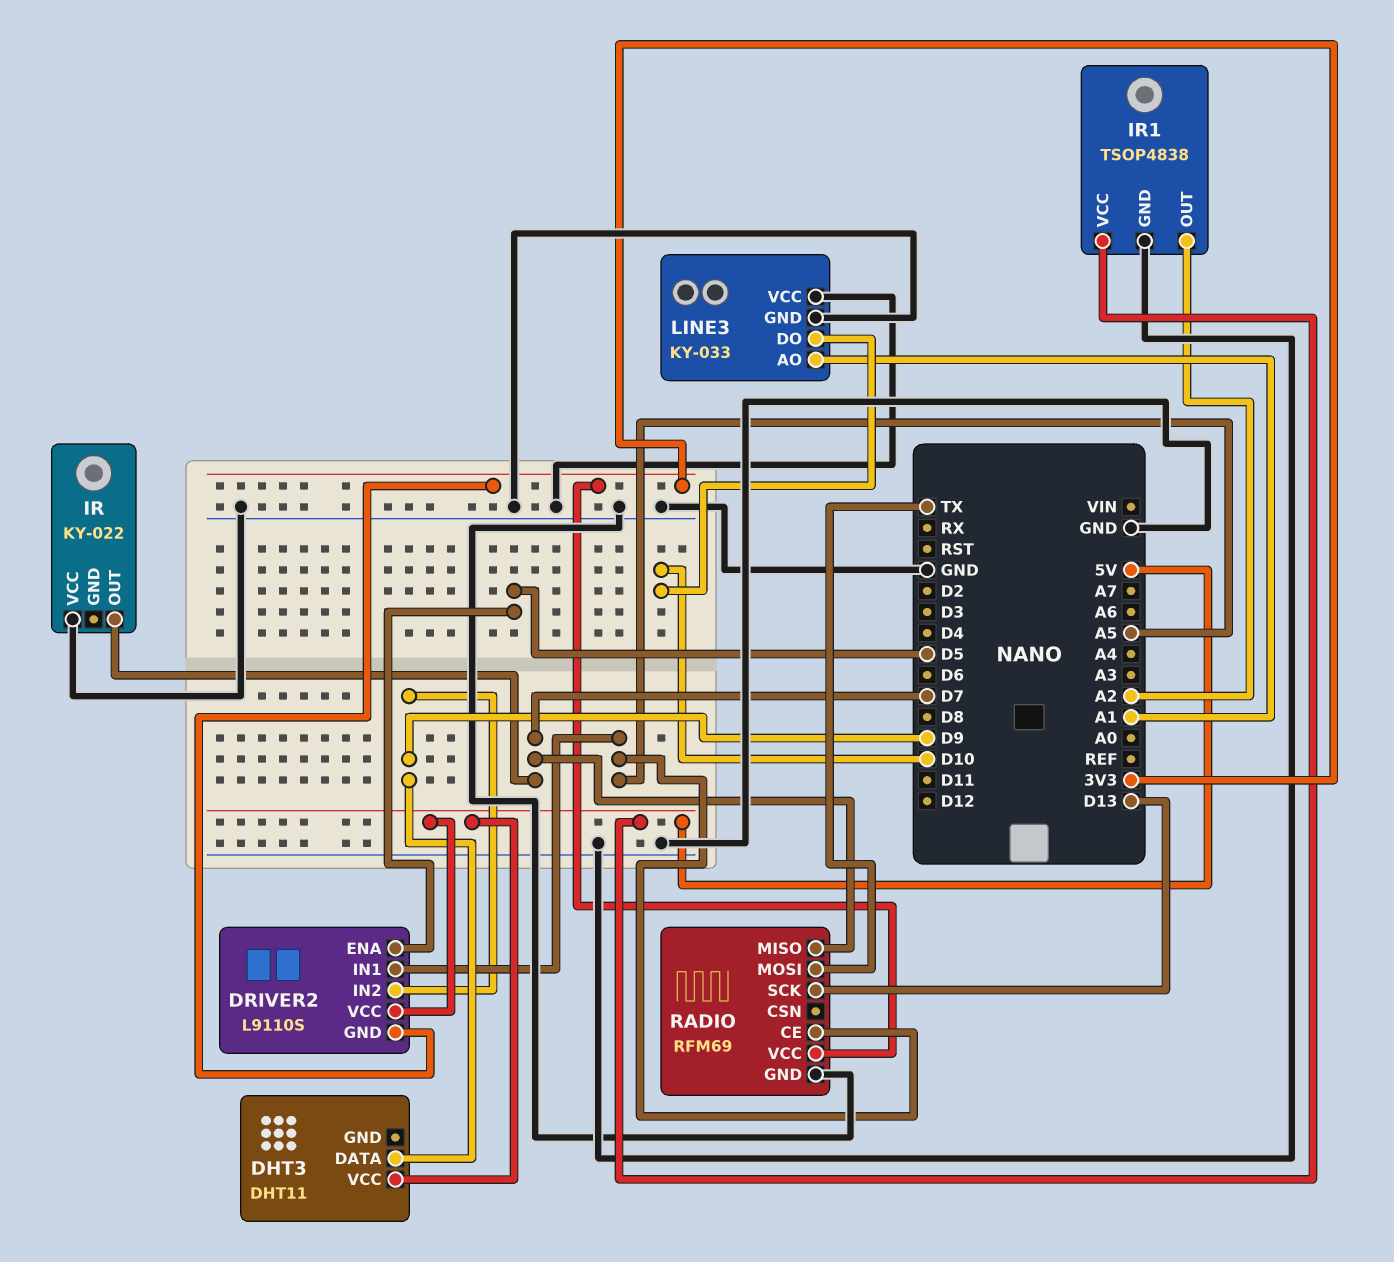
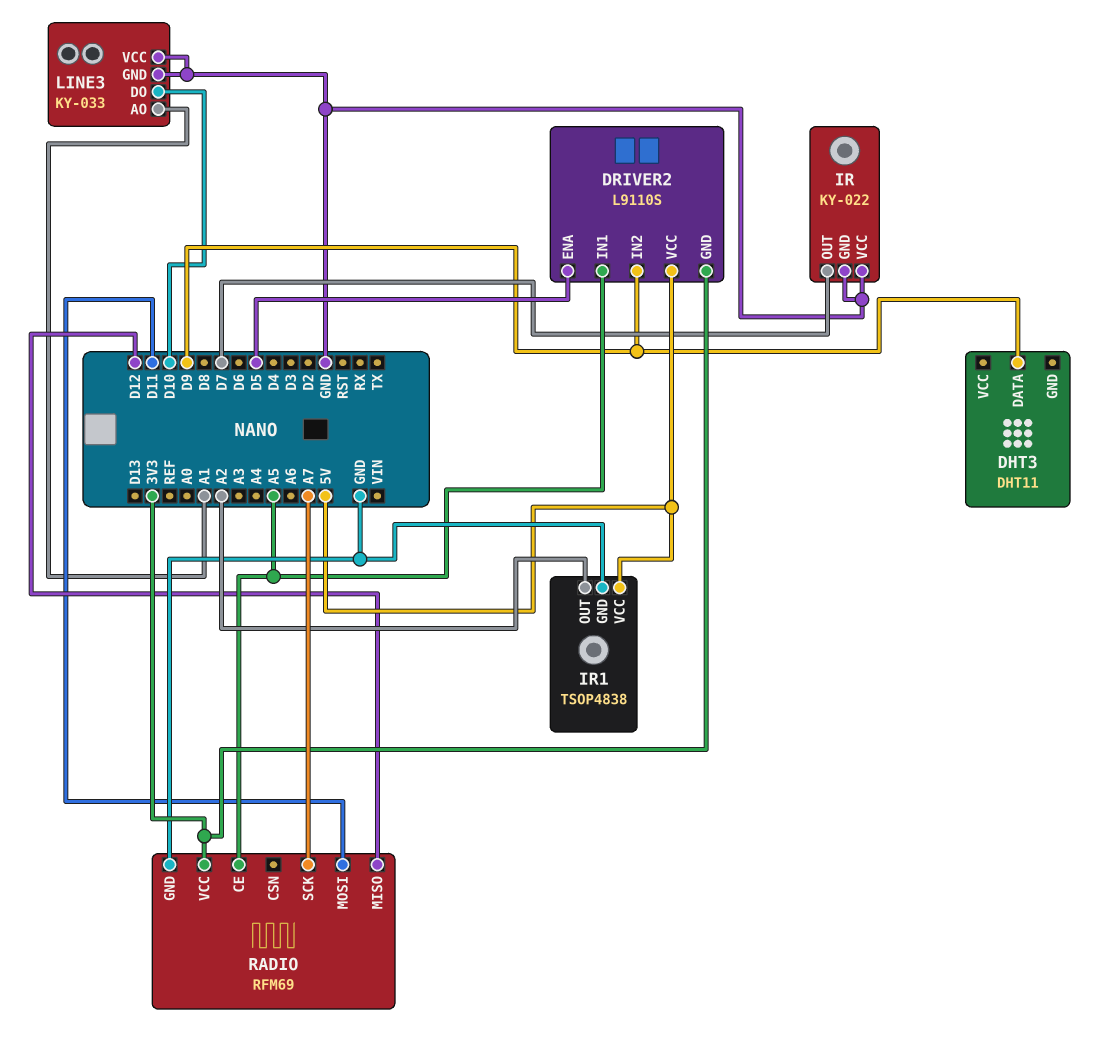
DHT3 pin VCC: 5V -> none
IR pin GND: none -> GND
RADIO pin MISO: D7 -> D12
RADIO pin MOSI: TX -> D11
RADIO pin SCK: D13 -> A7

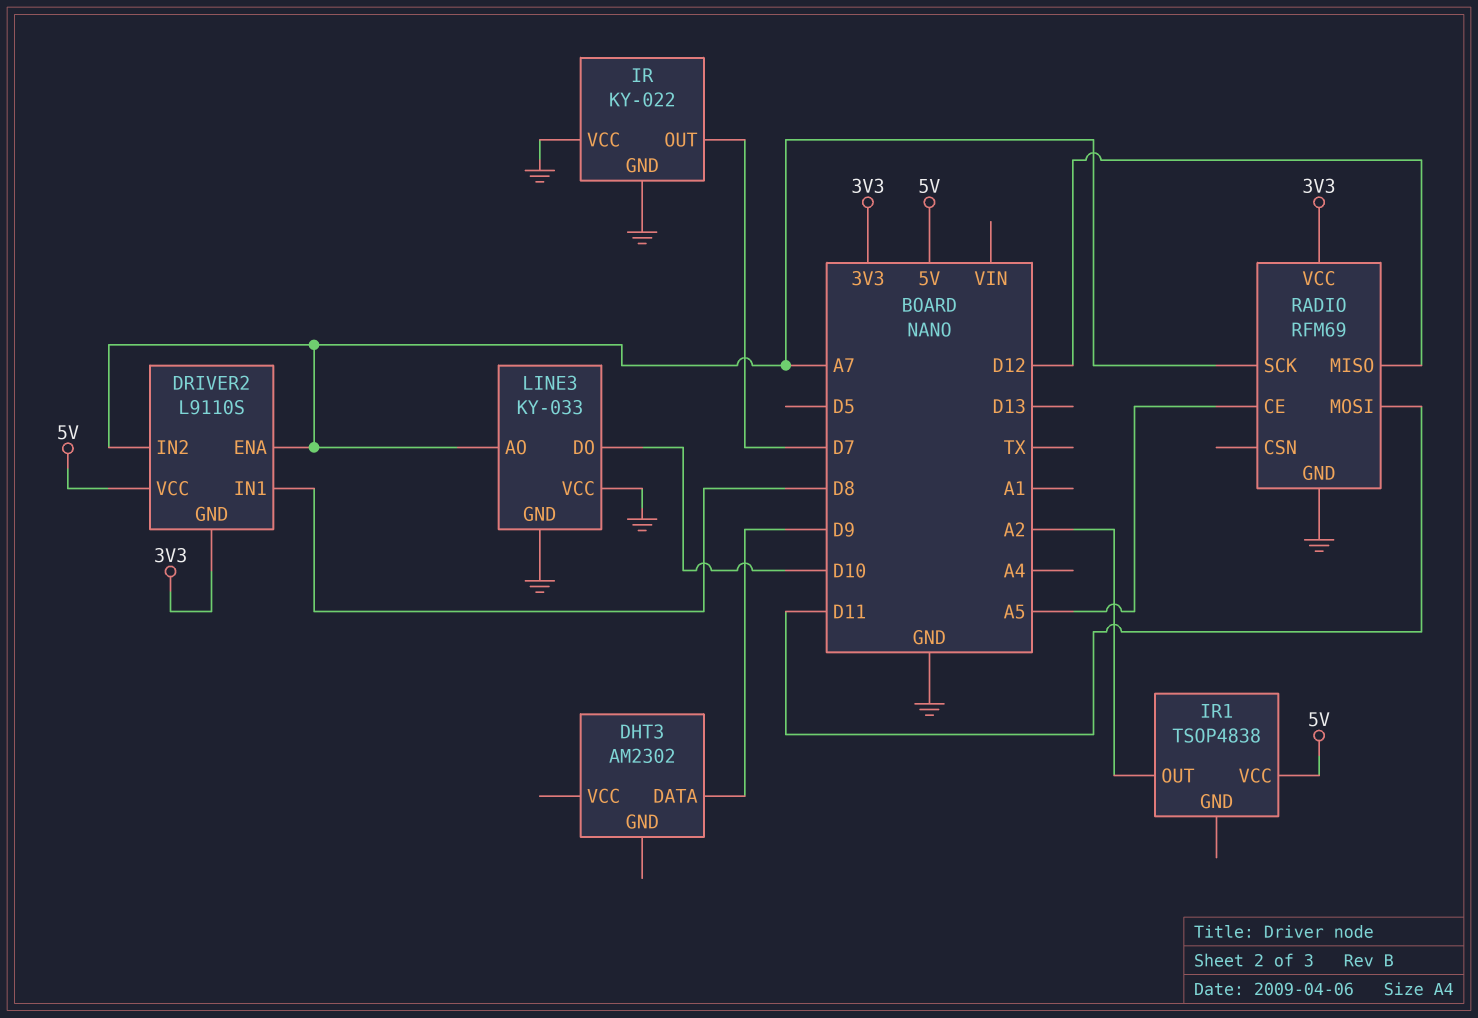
DHT3: DHT11 -> AM2302
DRIVER2 pin ENA: D5 -> A7
DRIVER2 pin IN1: A5 -> D8
DRIVER2 pin IN2: D9 -> A7
IR1 pin GND: GND -> none
LINE3 pin AO: A1 -> A7

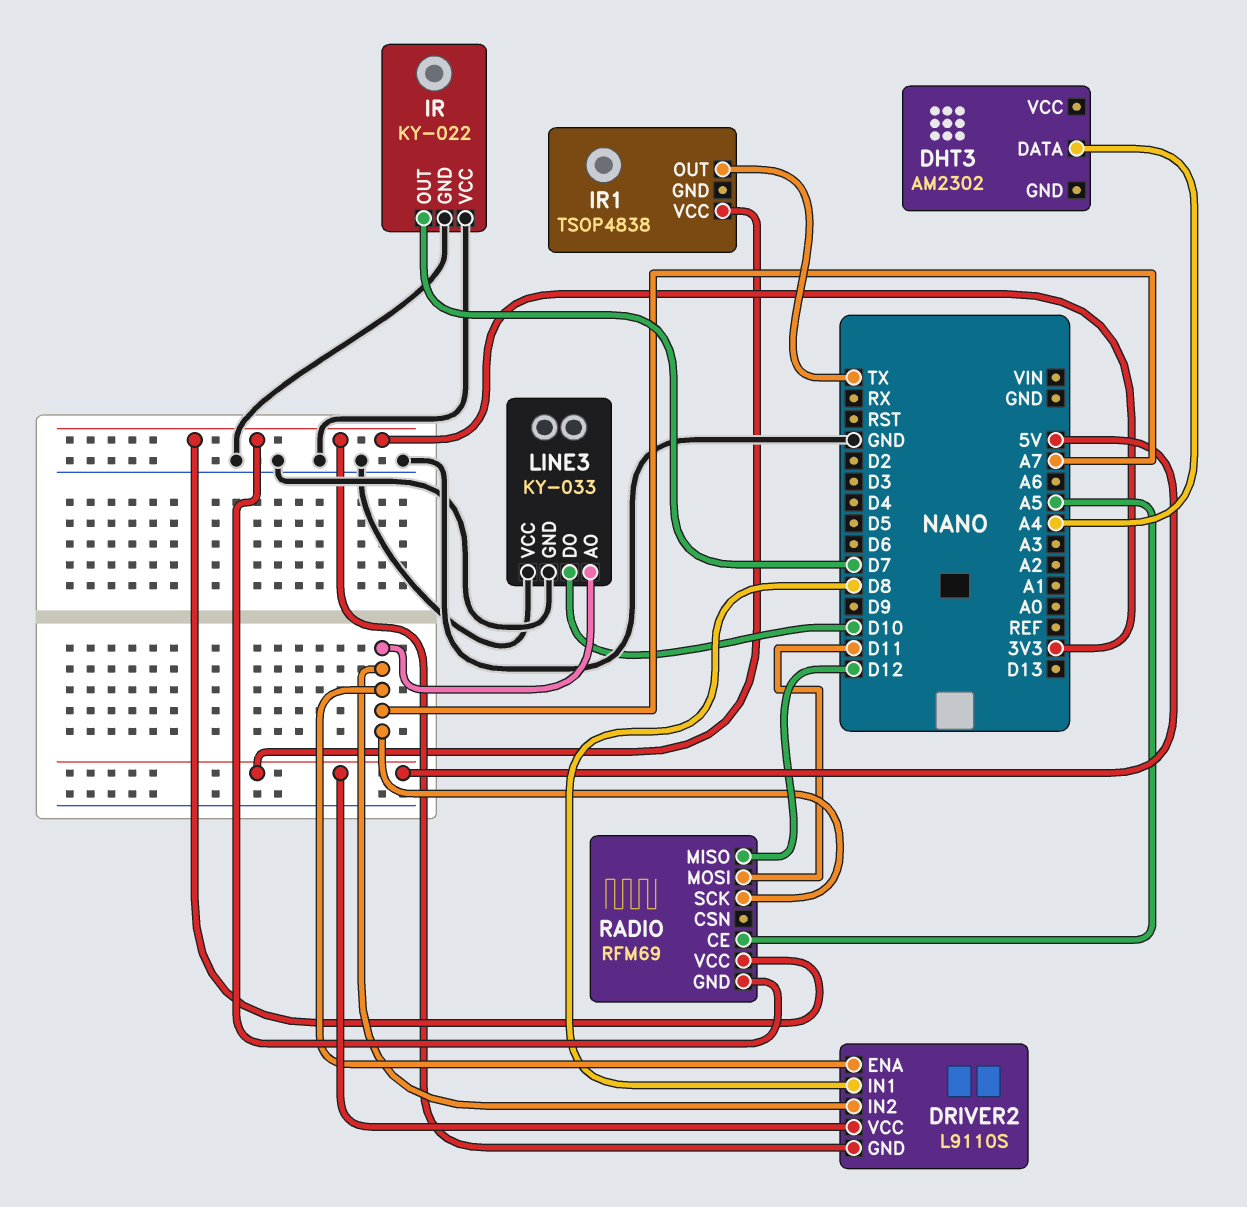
DHT3 pin DATA: D9 -> A4
IR1 pin OUT: A2 -> TX
RADIO pin GND: GND -> 3V3

